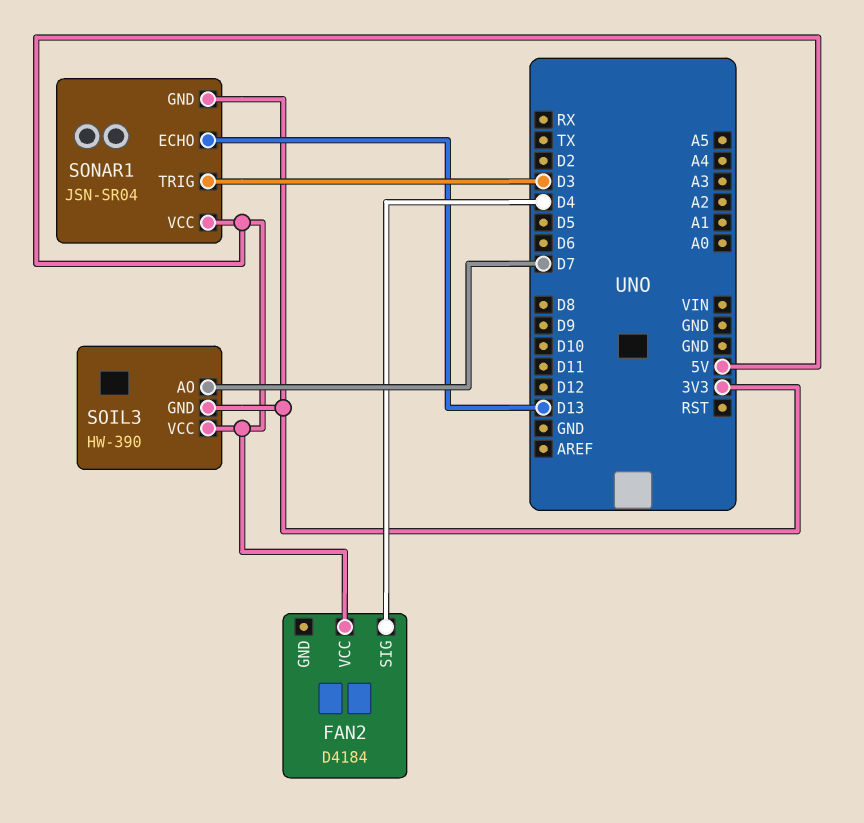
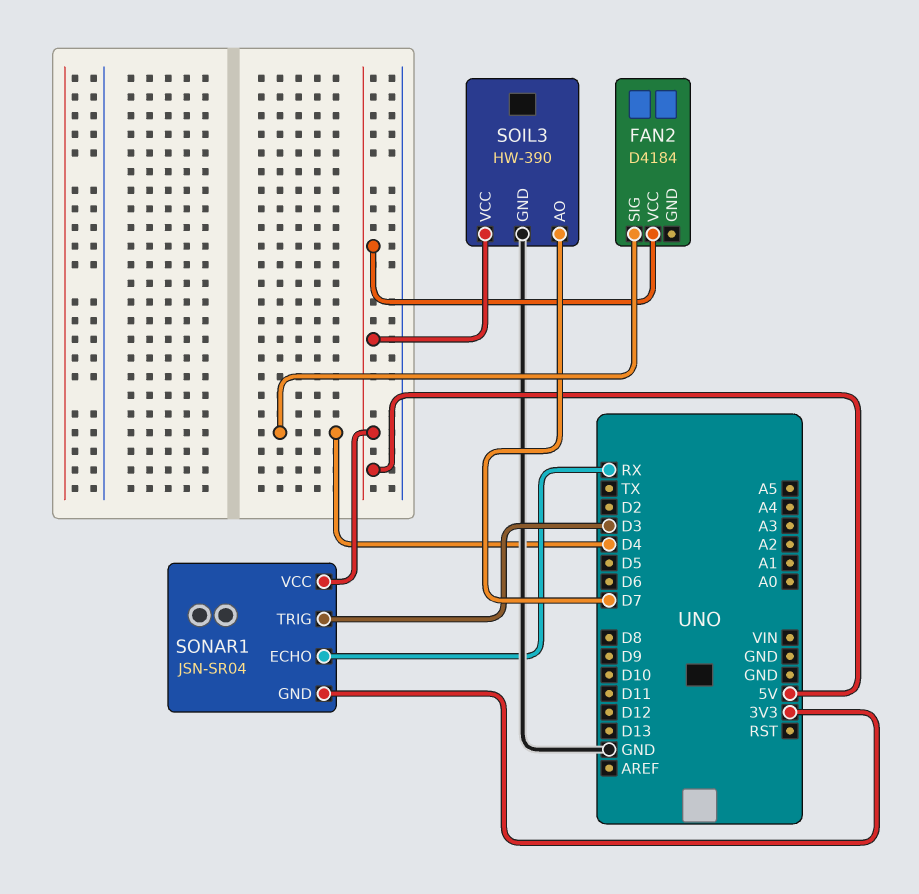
SOIL3 pin GND: 3V3 -> GND
SONAR1 pin ECHO: D13 -> RX

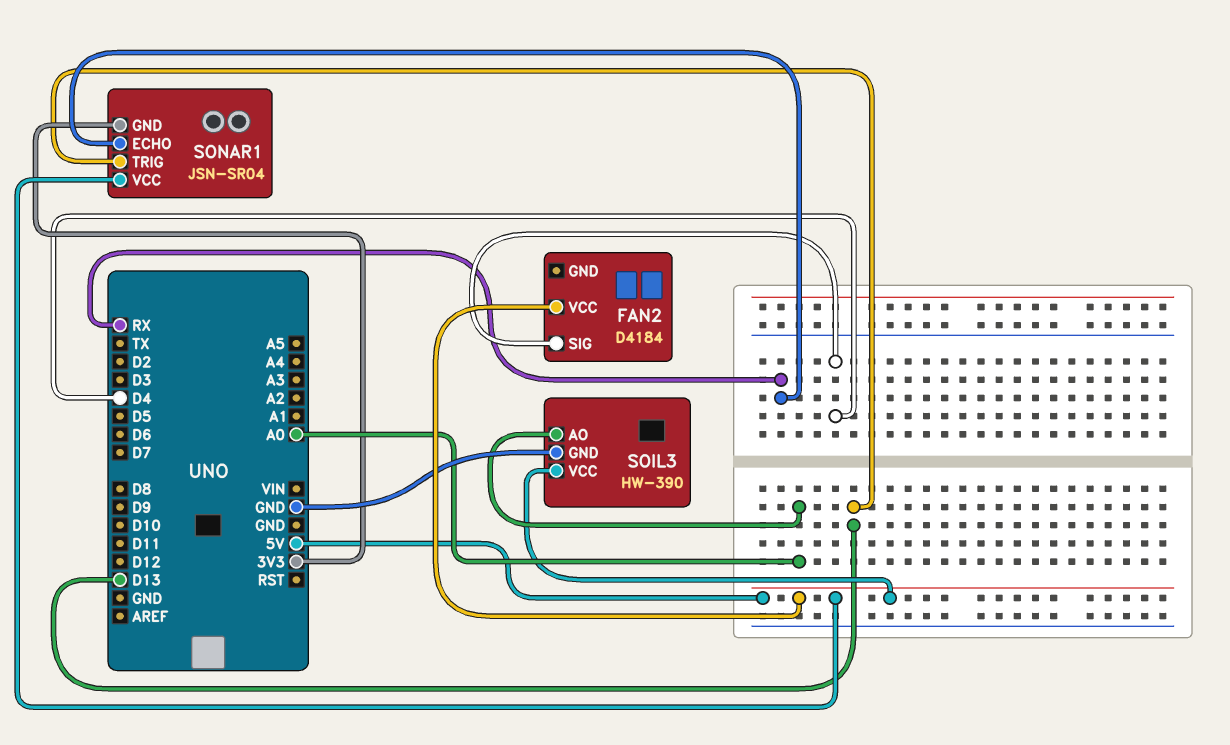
SOIL3 pin AO: D7 -> A0
SONAR1 pin TRIG: D3 -> D13

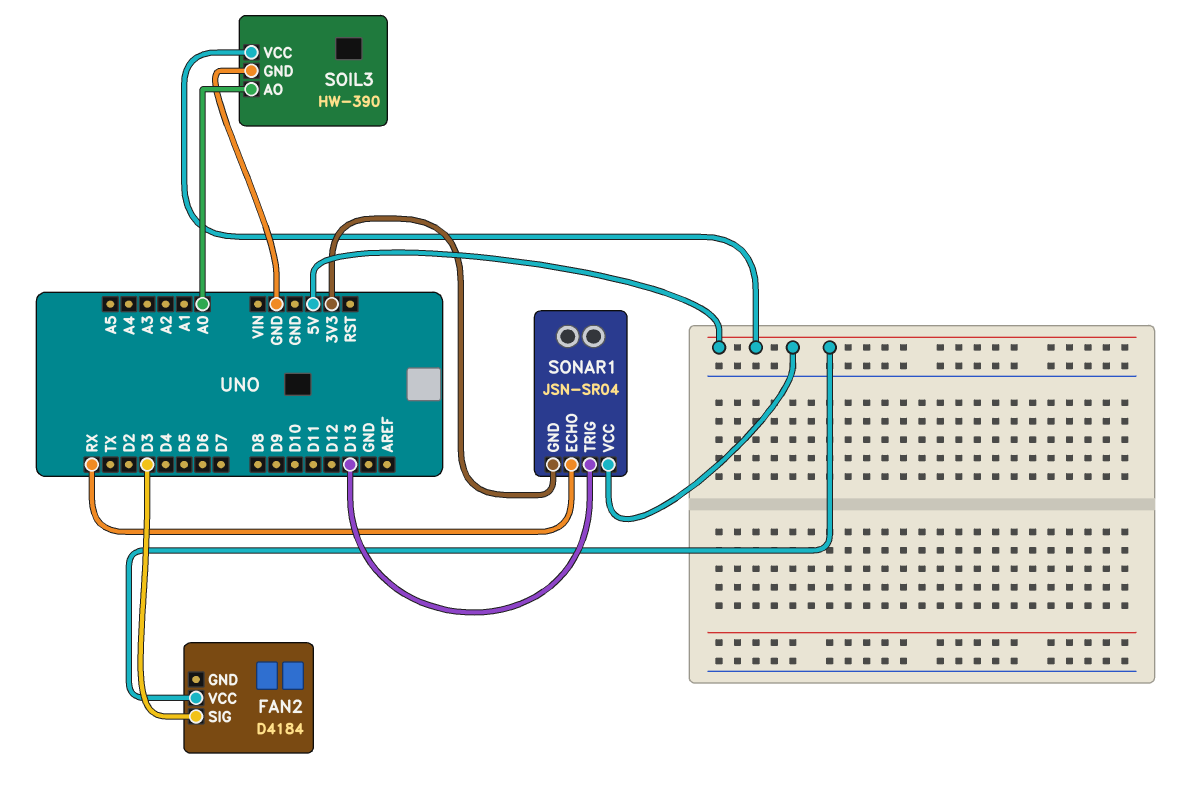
FAN2 pin SIG: D4 -> D3

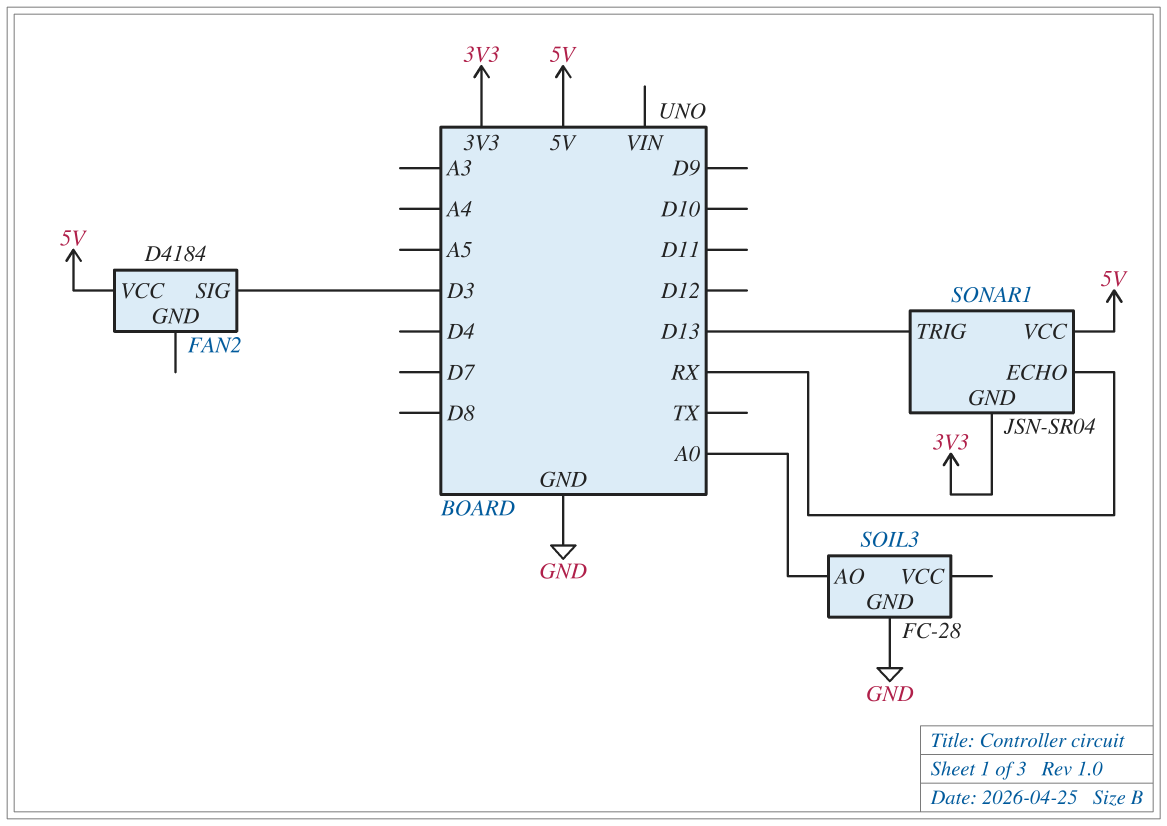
SOIL3: HW-390 -> FC-28
SOIL3 pin VCC: 5V -> none

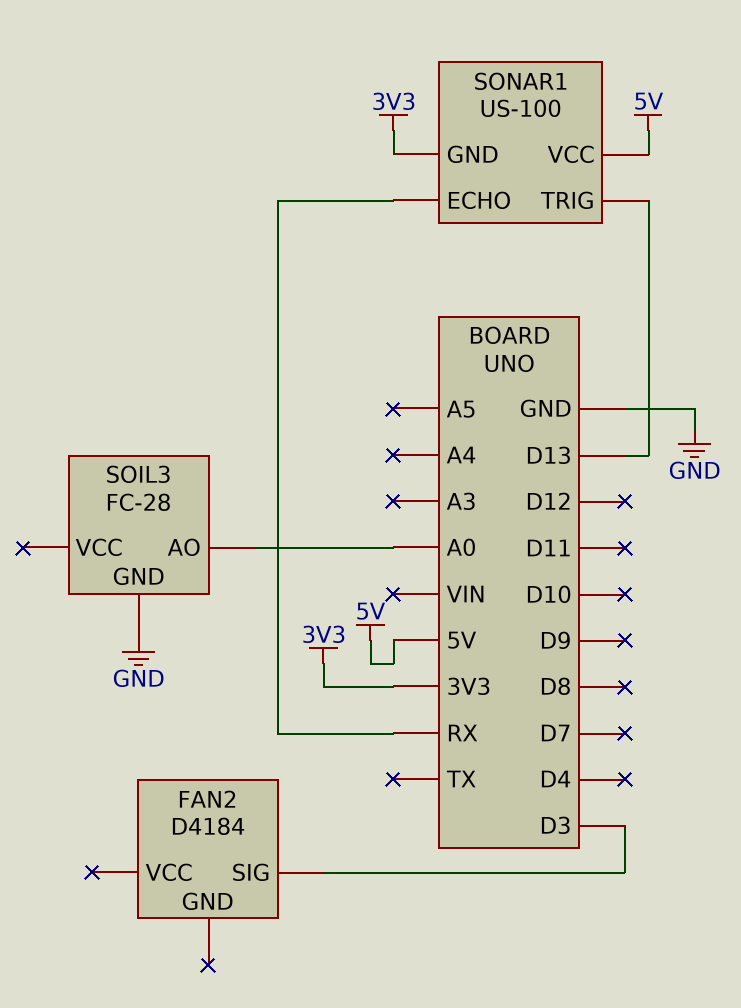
FAN2 pin VCC: 5V -> none
SONAR1: JSN-SR04 -> US-100

